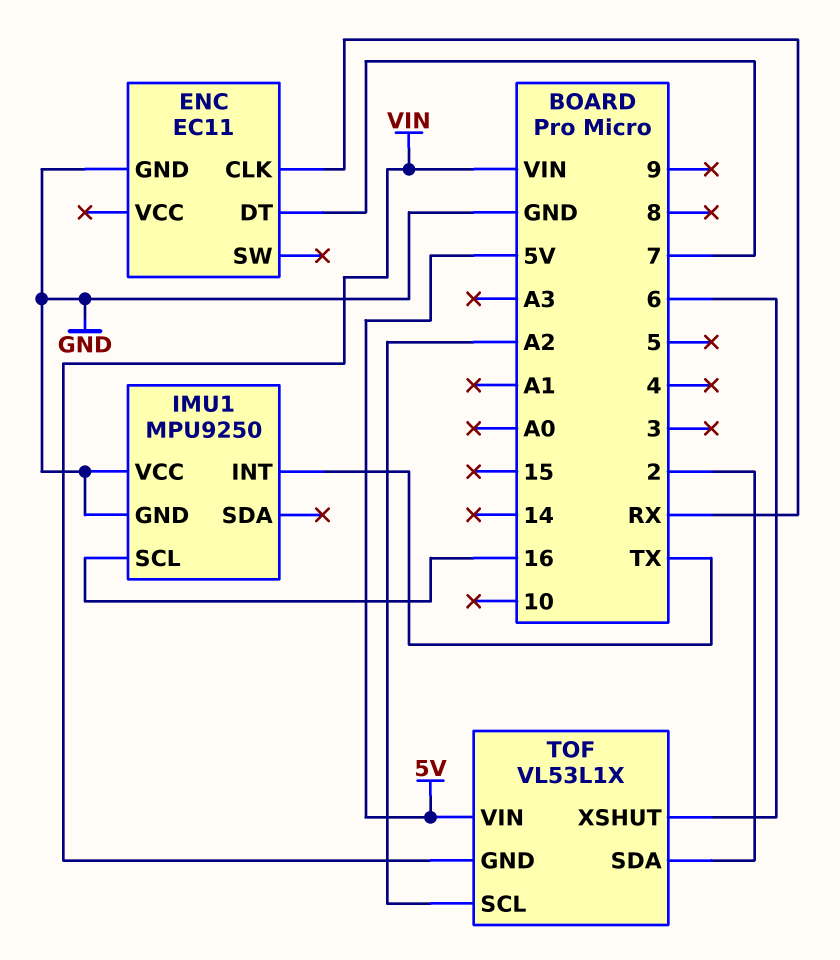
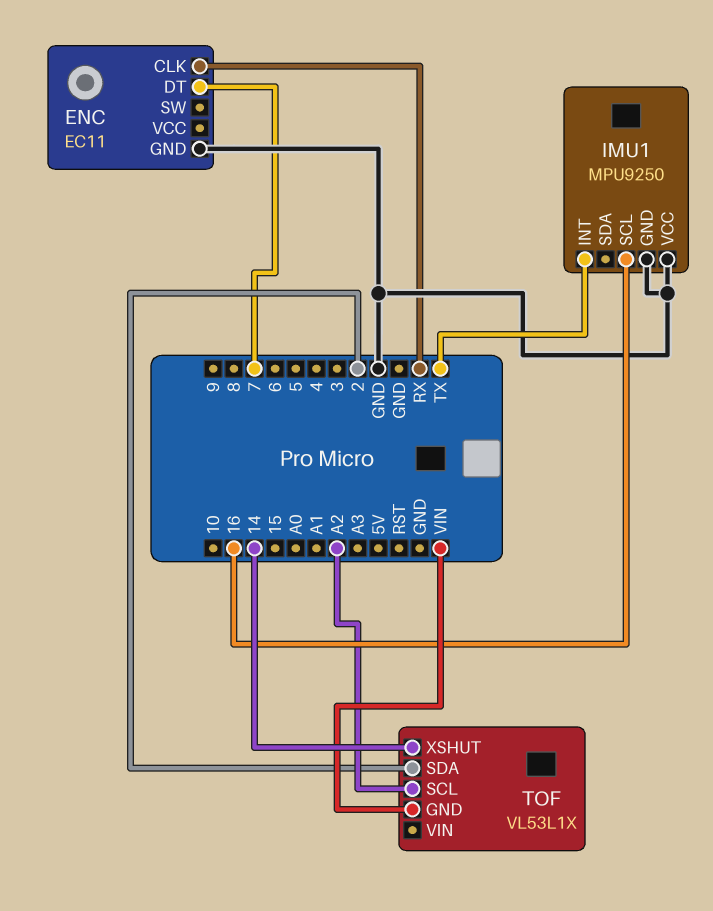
TOF pin VIN: 5V -> none
TOF pin XSHUT: 6 -> 14

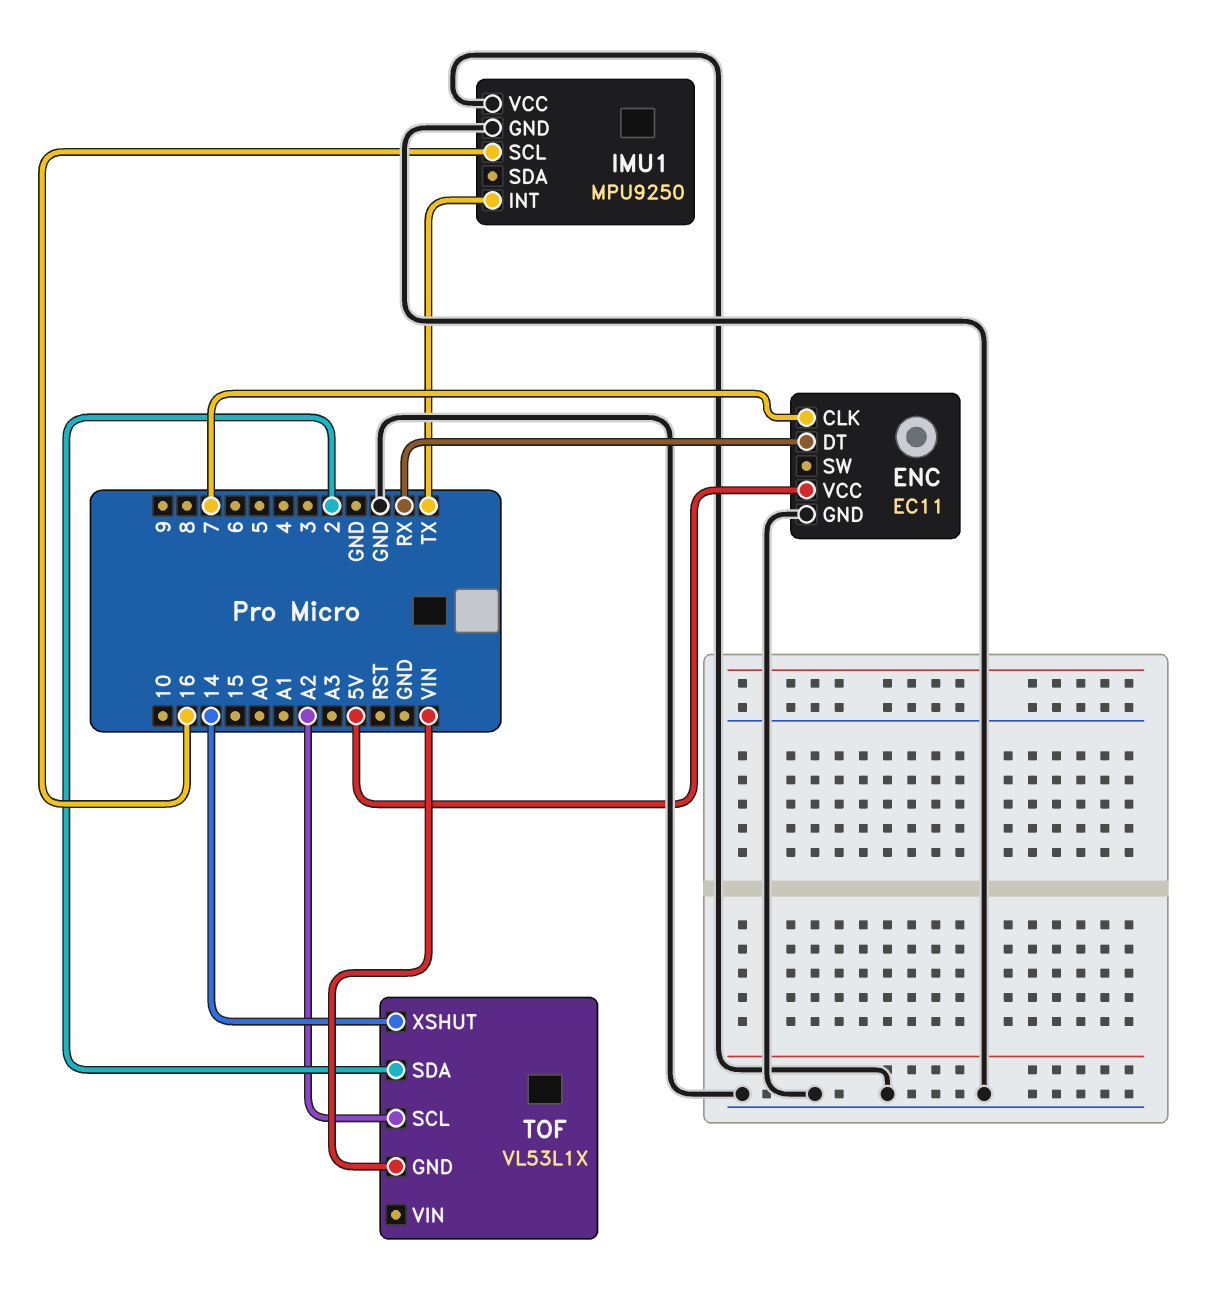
ENC pin CLK: RX -> 7
ENC pin DT: 7 -> RX
ENC pin VCC: none -> 5V

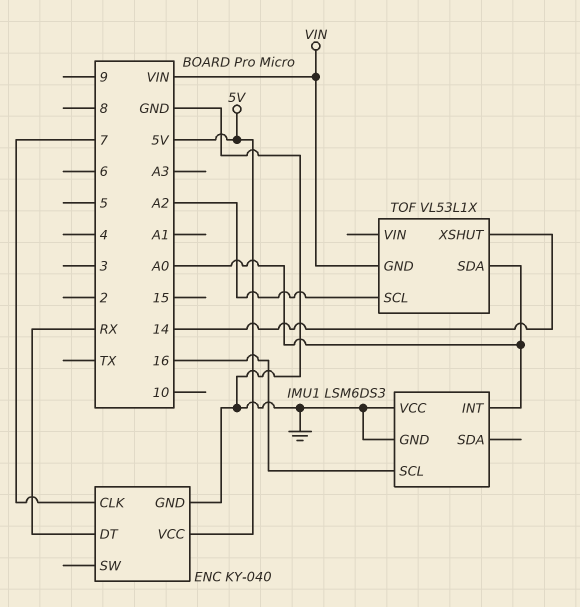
ENC: EC11 -> KY-040
IMU1: MPU9250 -> LSM6DS3
IMU1 pin INT: TX -> A0
TOF pin SDA: 2 -> A0

